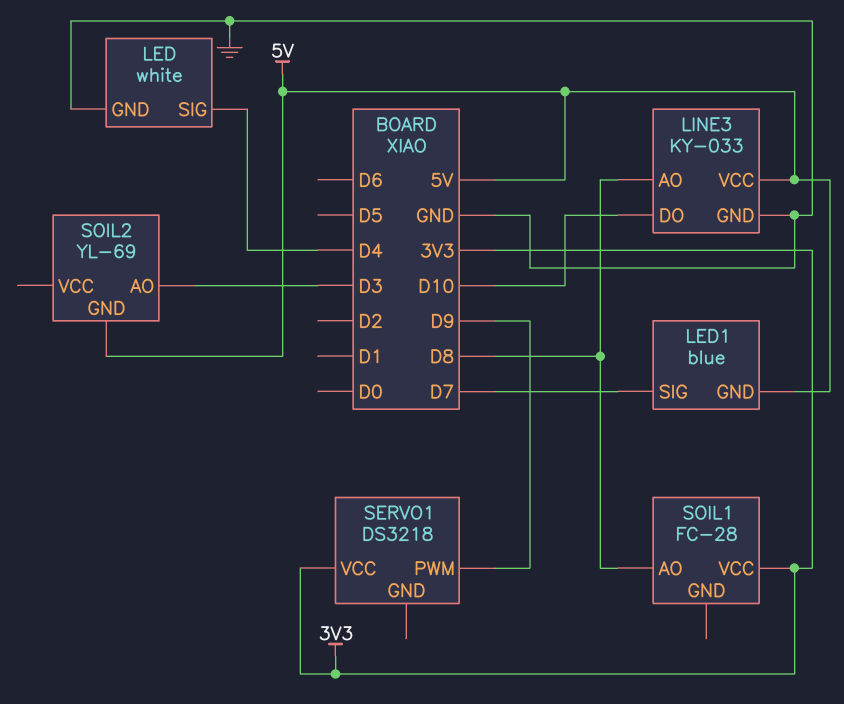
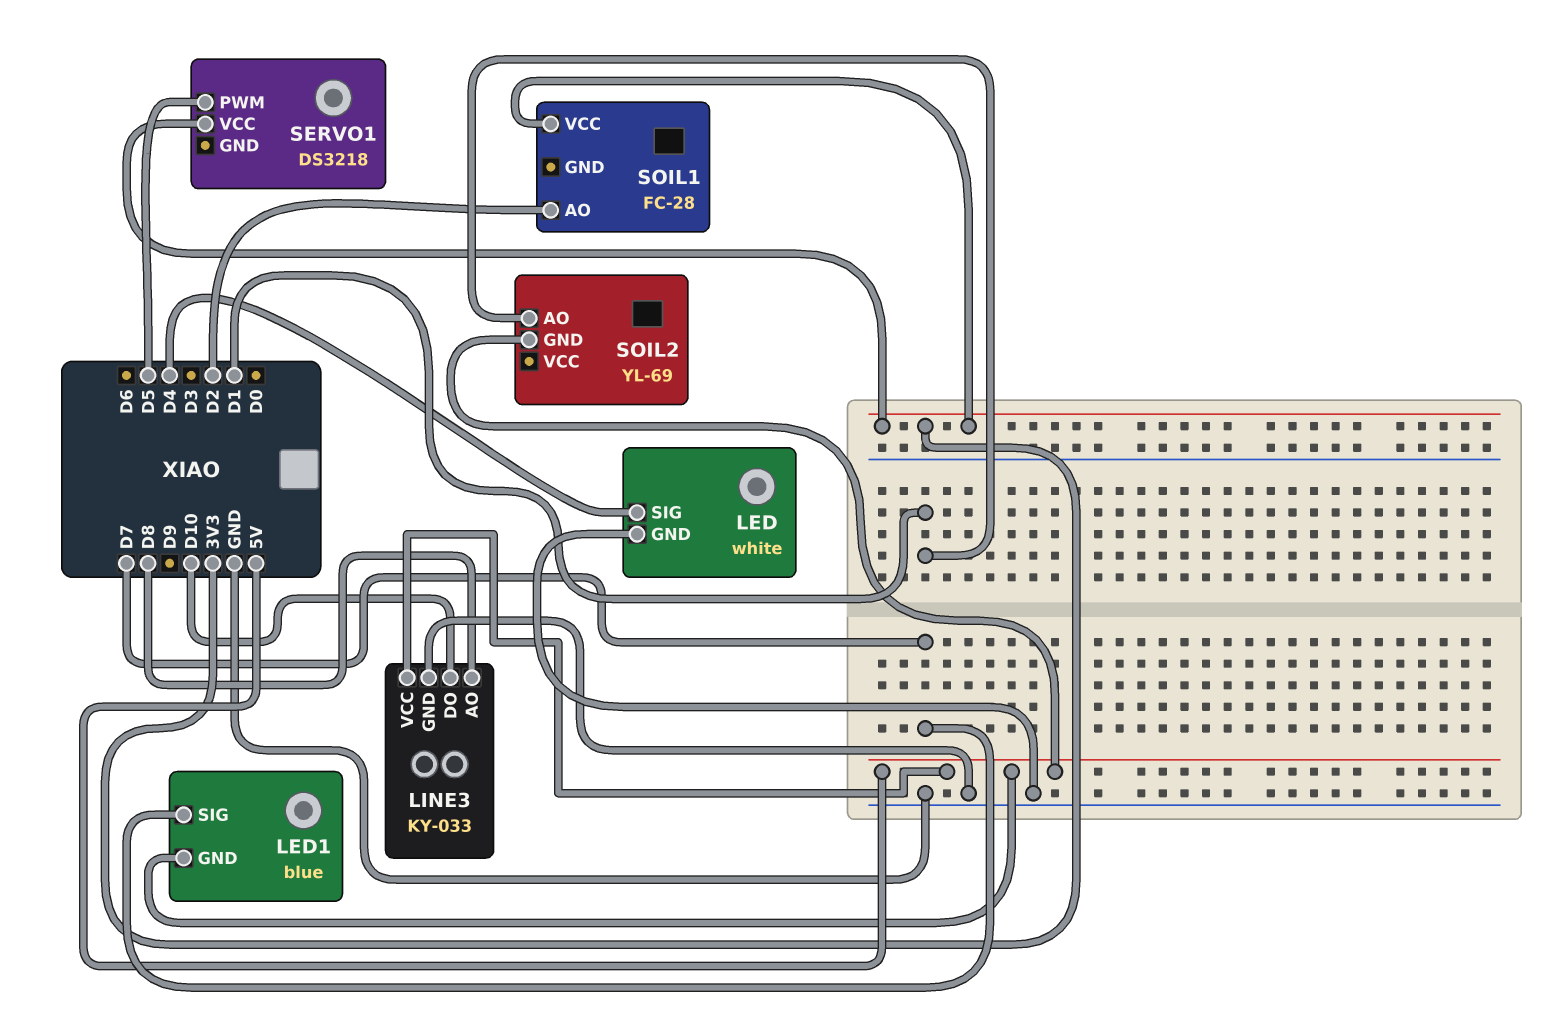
SERVO1 pin PWM: D9 -> D5
SOIL1 pin AO: D8 -> D2
SOIL2 pin AO: D3 -> D1

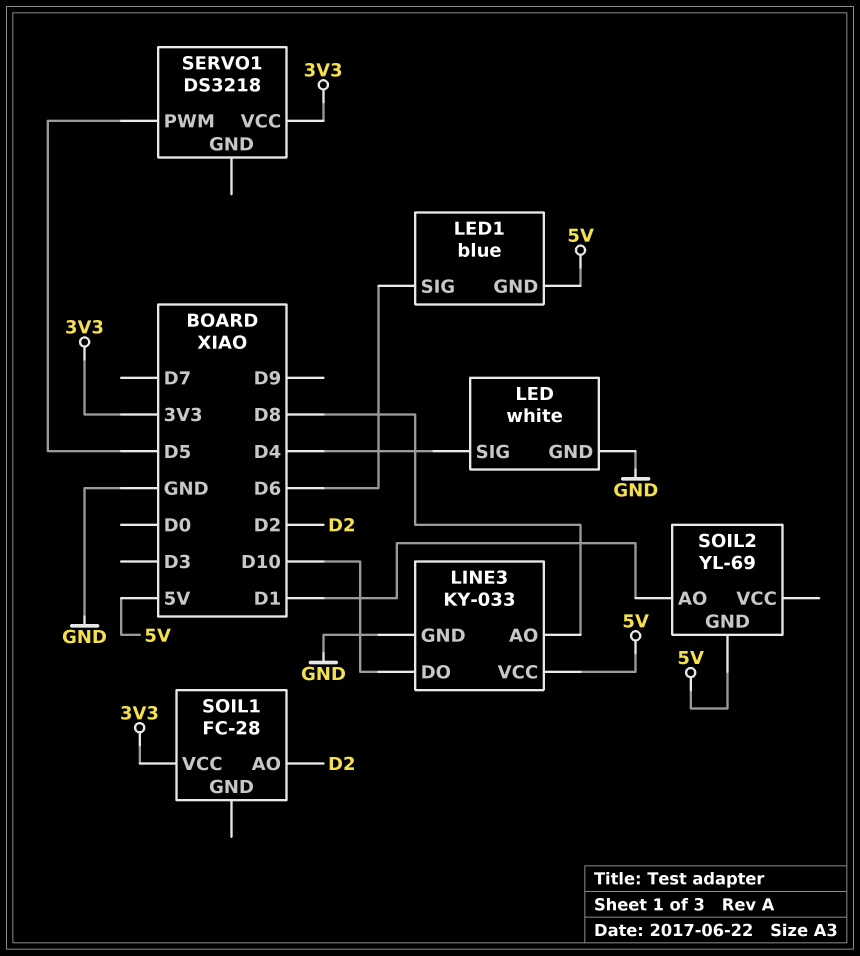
LED1 pin SIG: D7 -> D6

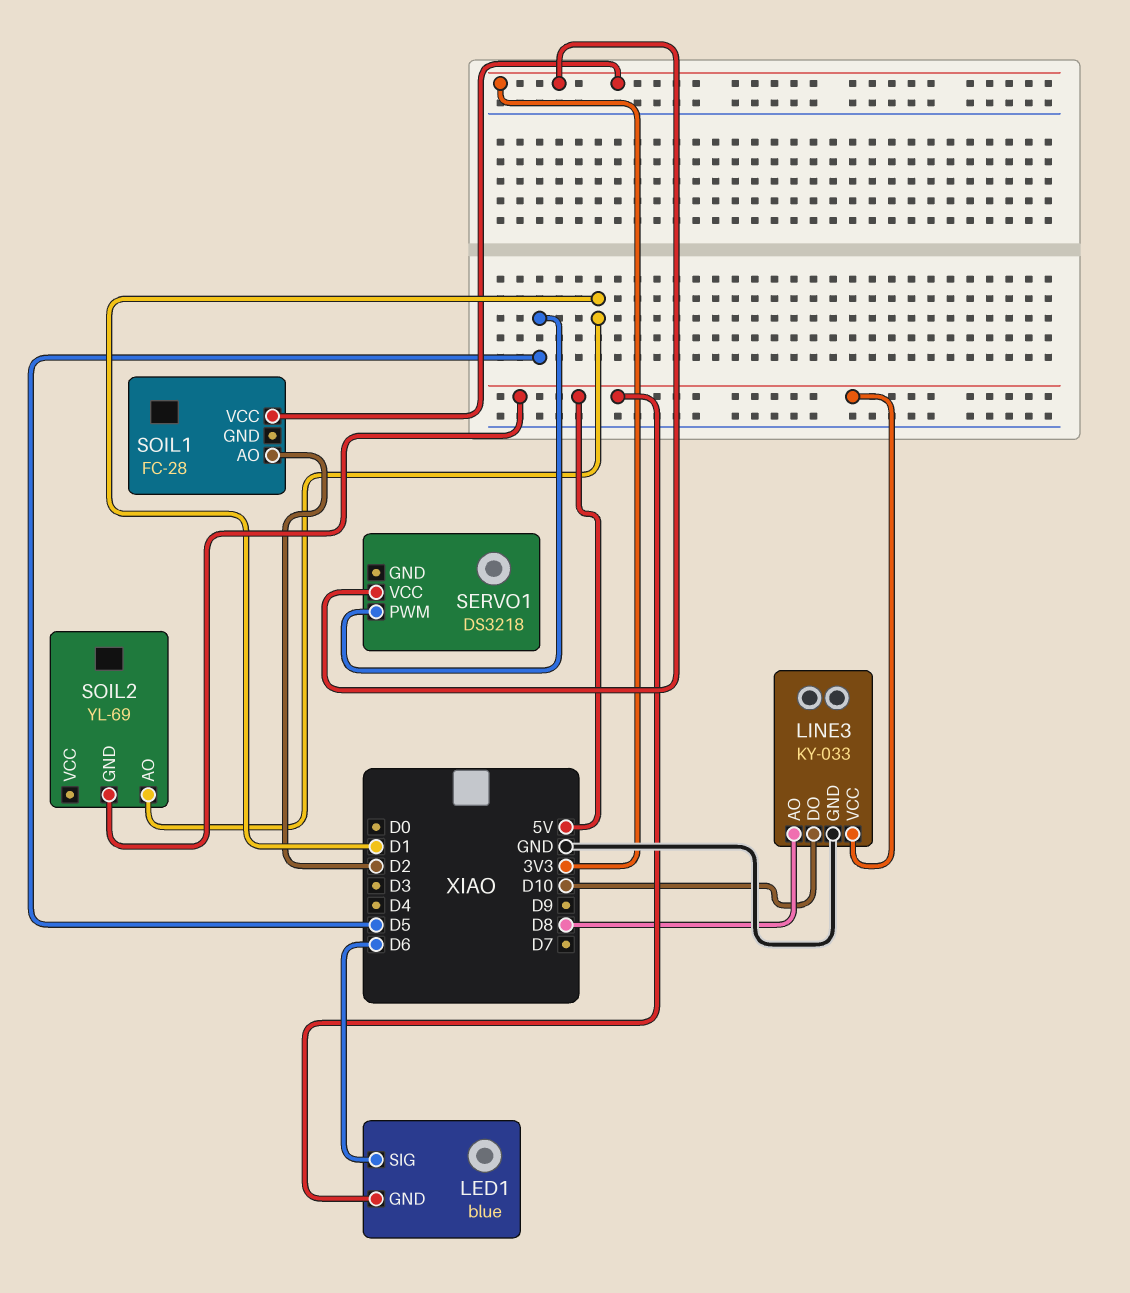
LED: white -> none
LED pin GND: GND -> none
LED pin SIG: D4 -> none

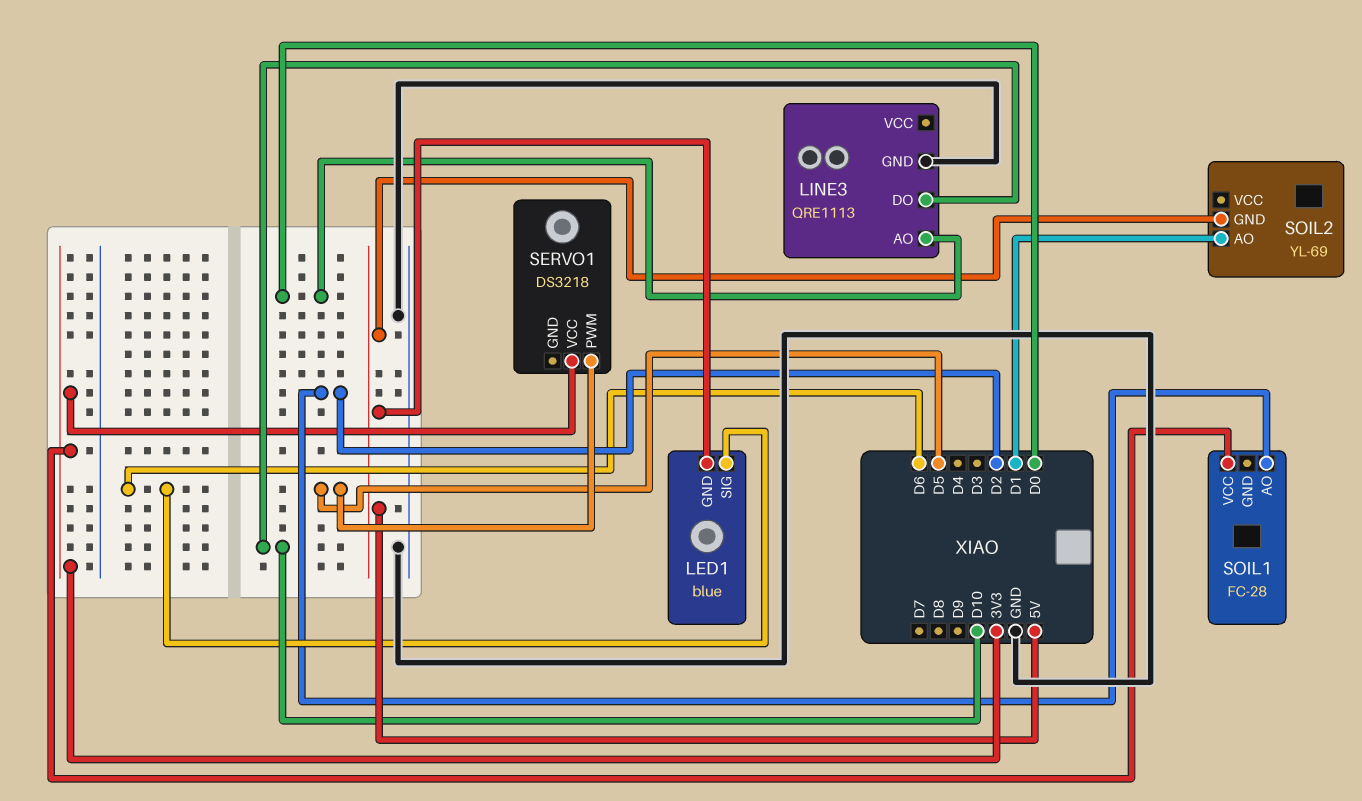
LINE3: KY-033 -> QRE1113
LINE3 pin AO: D8 -> D0
LINE3 pin VCC: 5V -> none

